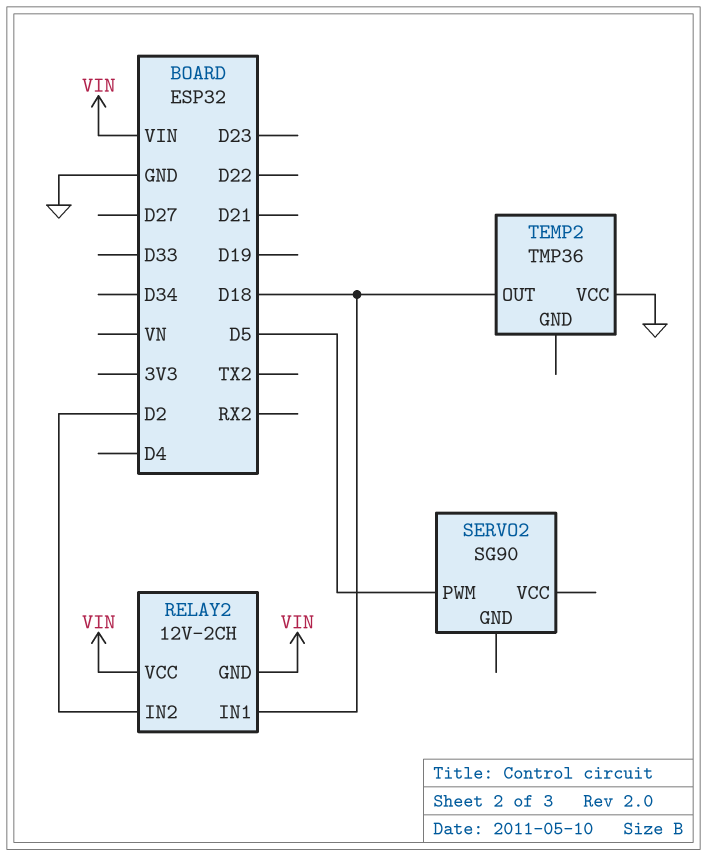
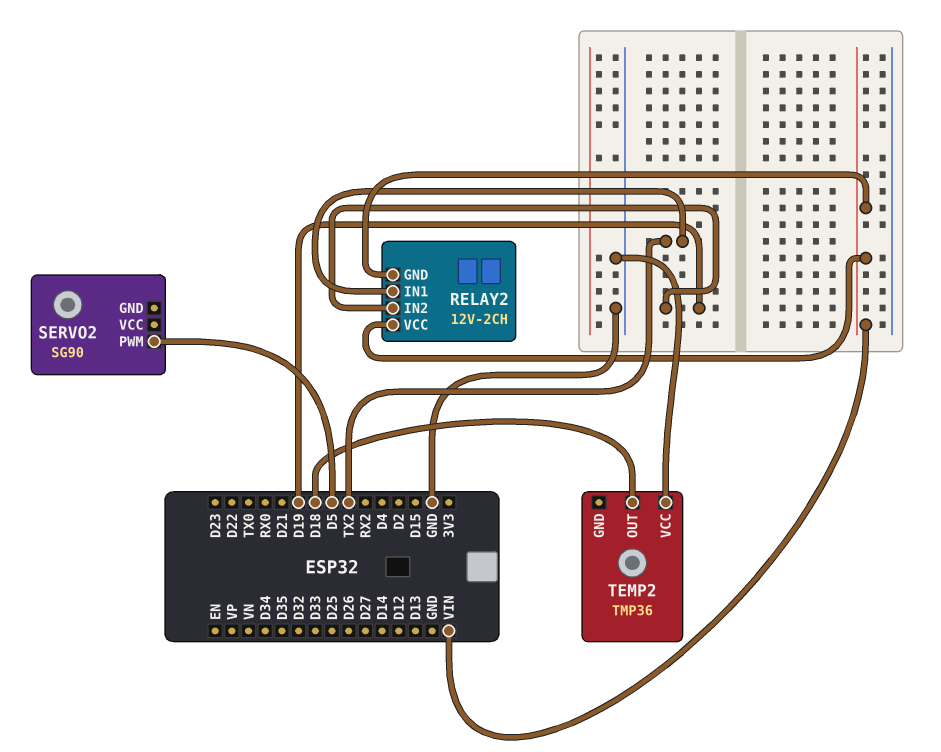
RELAY2 pin IN1: D18 -> TX2
RELAY2 pin IN2: D2 -> D19

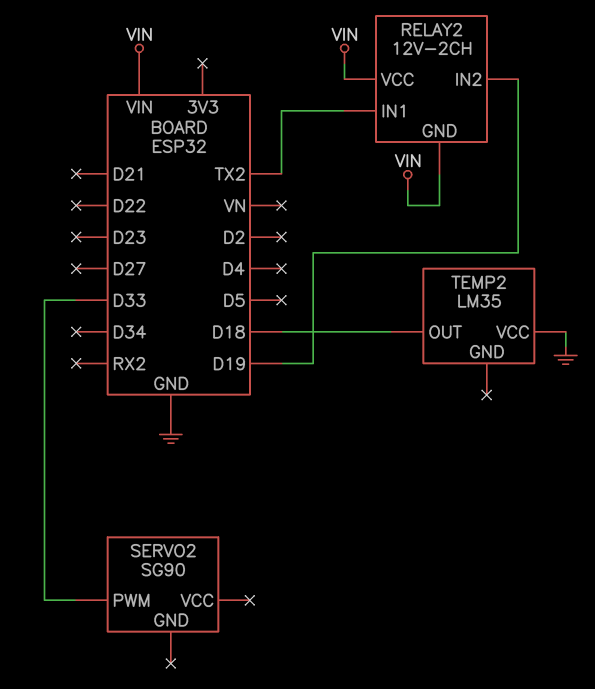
SERVO2 pin PWM: D5 -> D33
TEMP2: TMP36 -> LM35

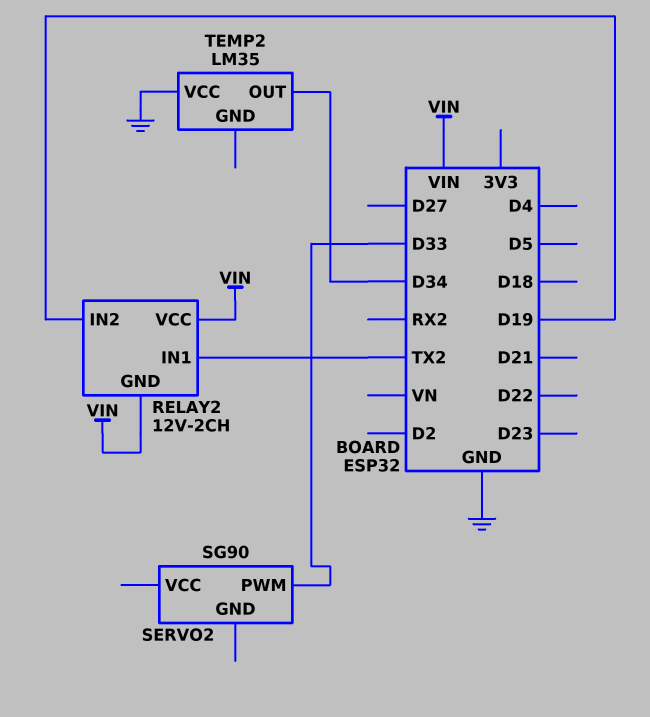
TEMP2 pin OUT: D18 -> D34

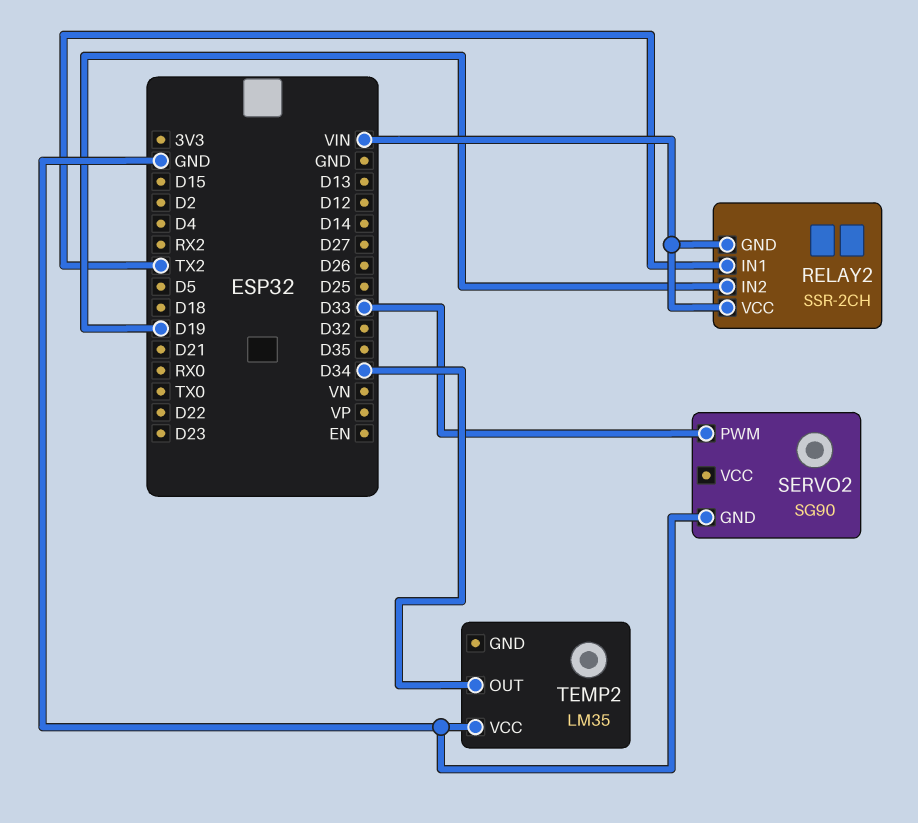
RELAY2: 12V-2CH -> SSR-2CH
SERVO2 pin GND: none -> GND

